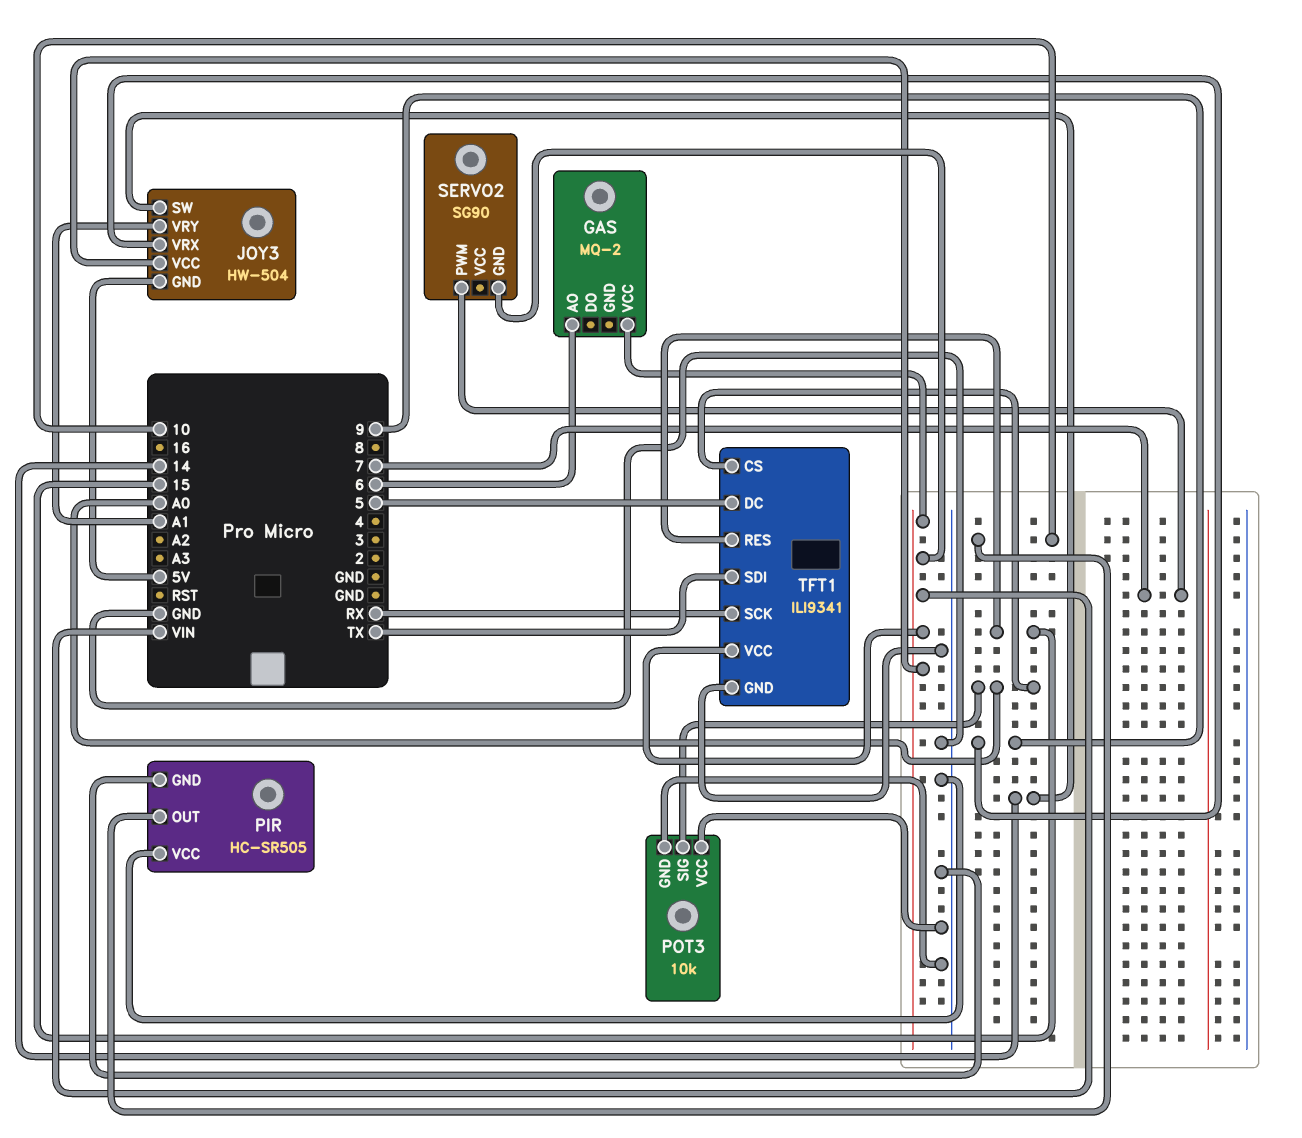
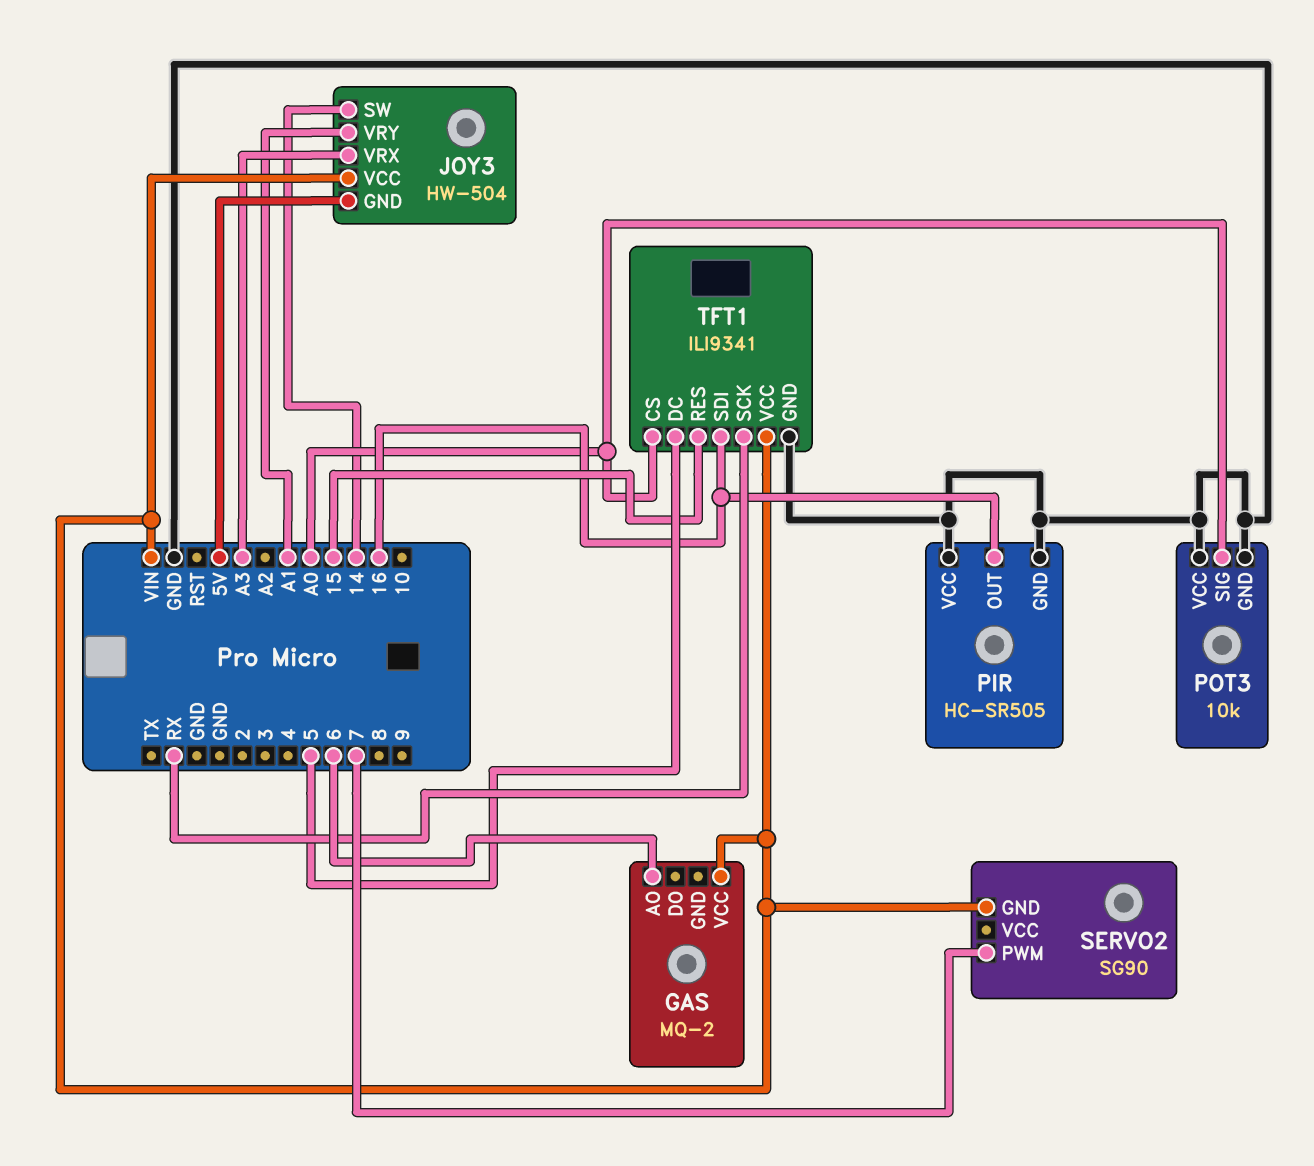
JOY3 pin VRX: 9 -> A3
PIR pin OUT: 10 -> 16
TFT1 pin SDI: TX -> 16

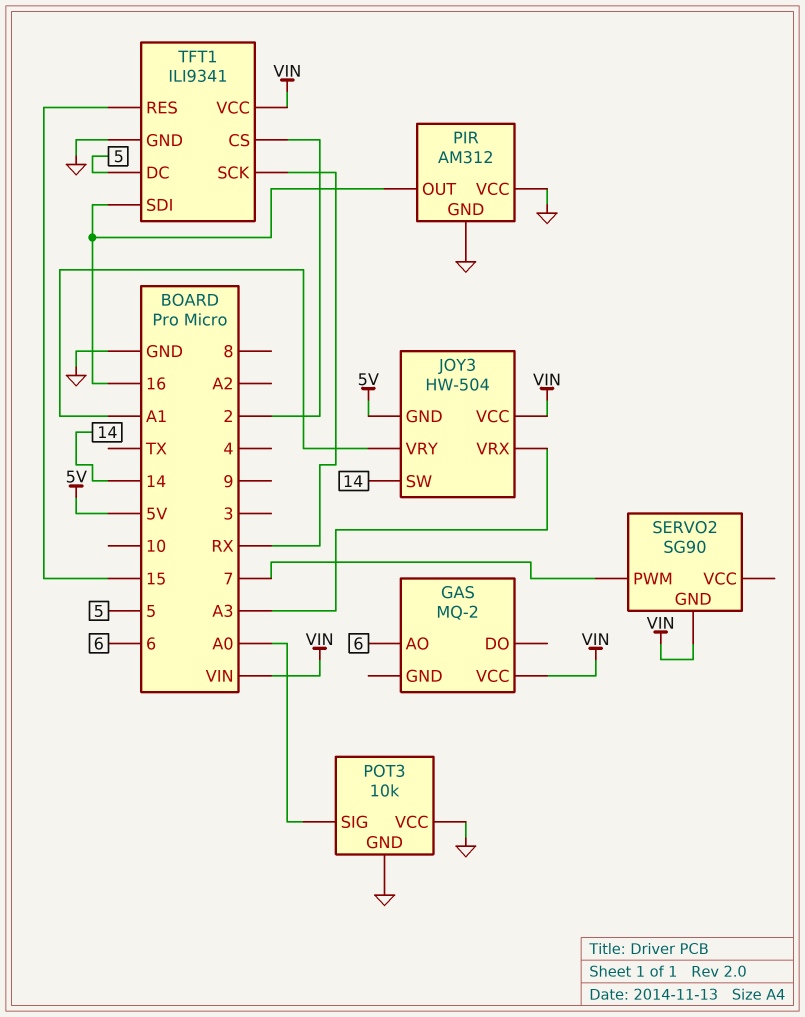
PIR: HC-SR505 -> AM312
TFT1 pin CS: A0 -> 2

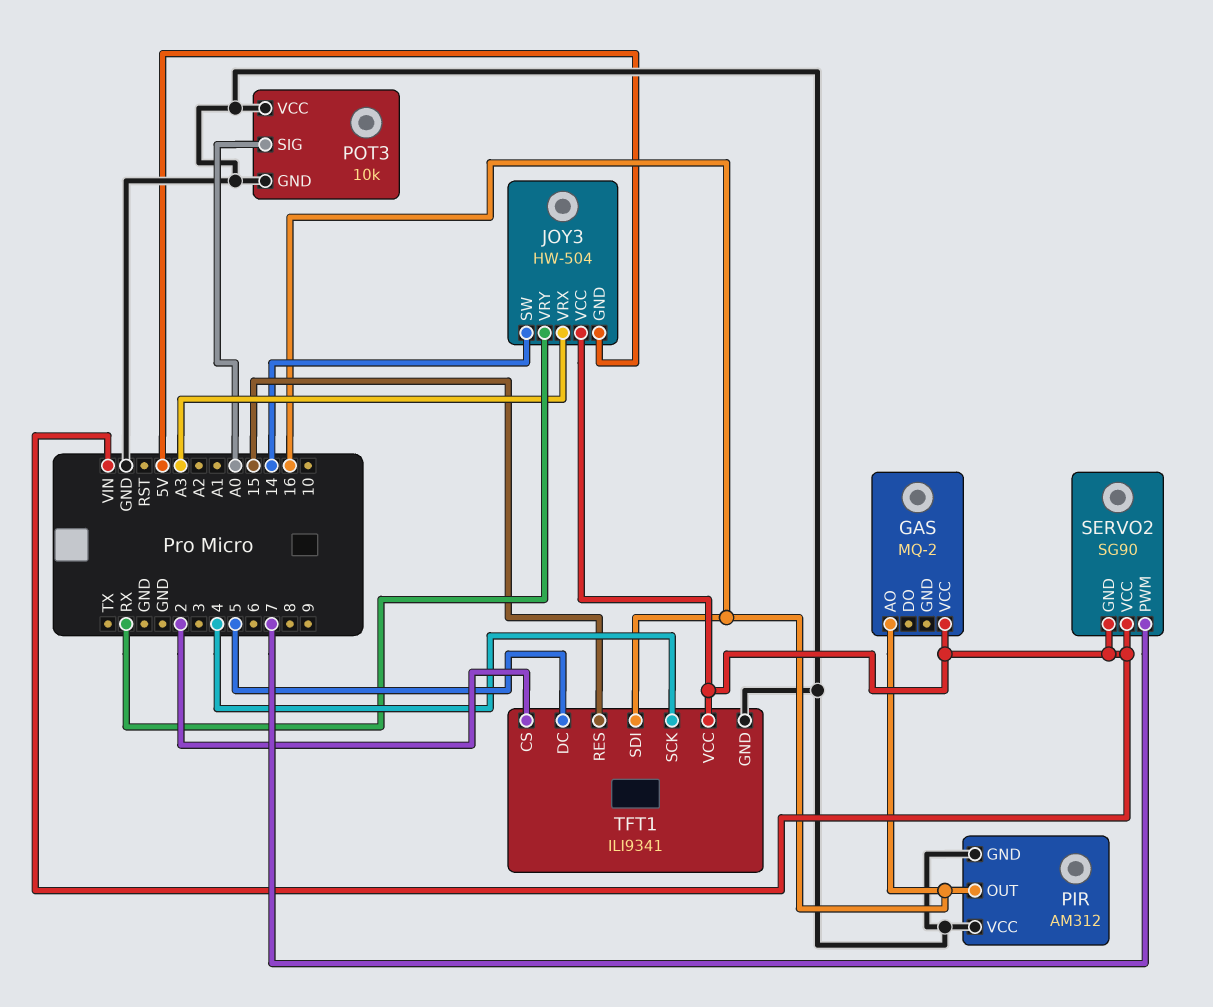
GAS pin AO: 6 -> 16
JOY3 pin VRY: A1 -> RX
SERVO2 pin VCC: none -> VIN
TFT1 pin SCK: RX -> 4

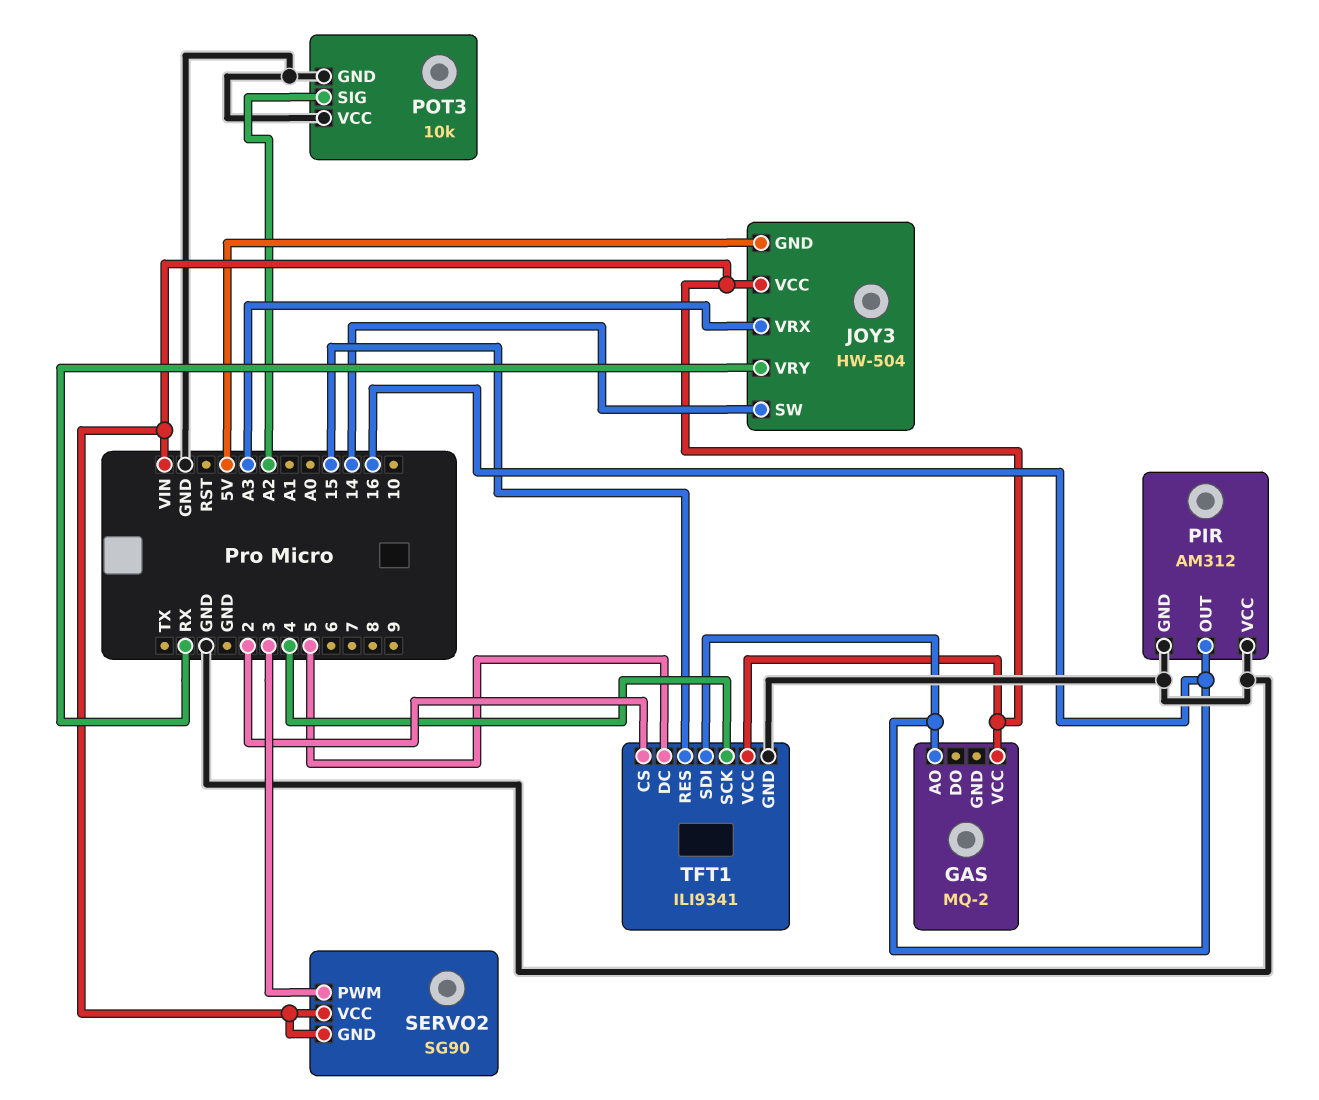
POT3 pin SIG: A0 -> A2
SERVO2 pin PWM: 7 -> 3

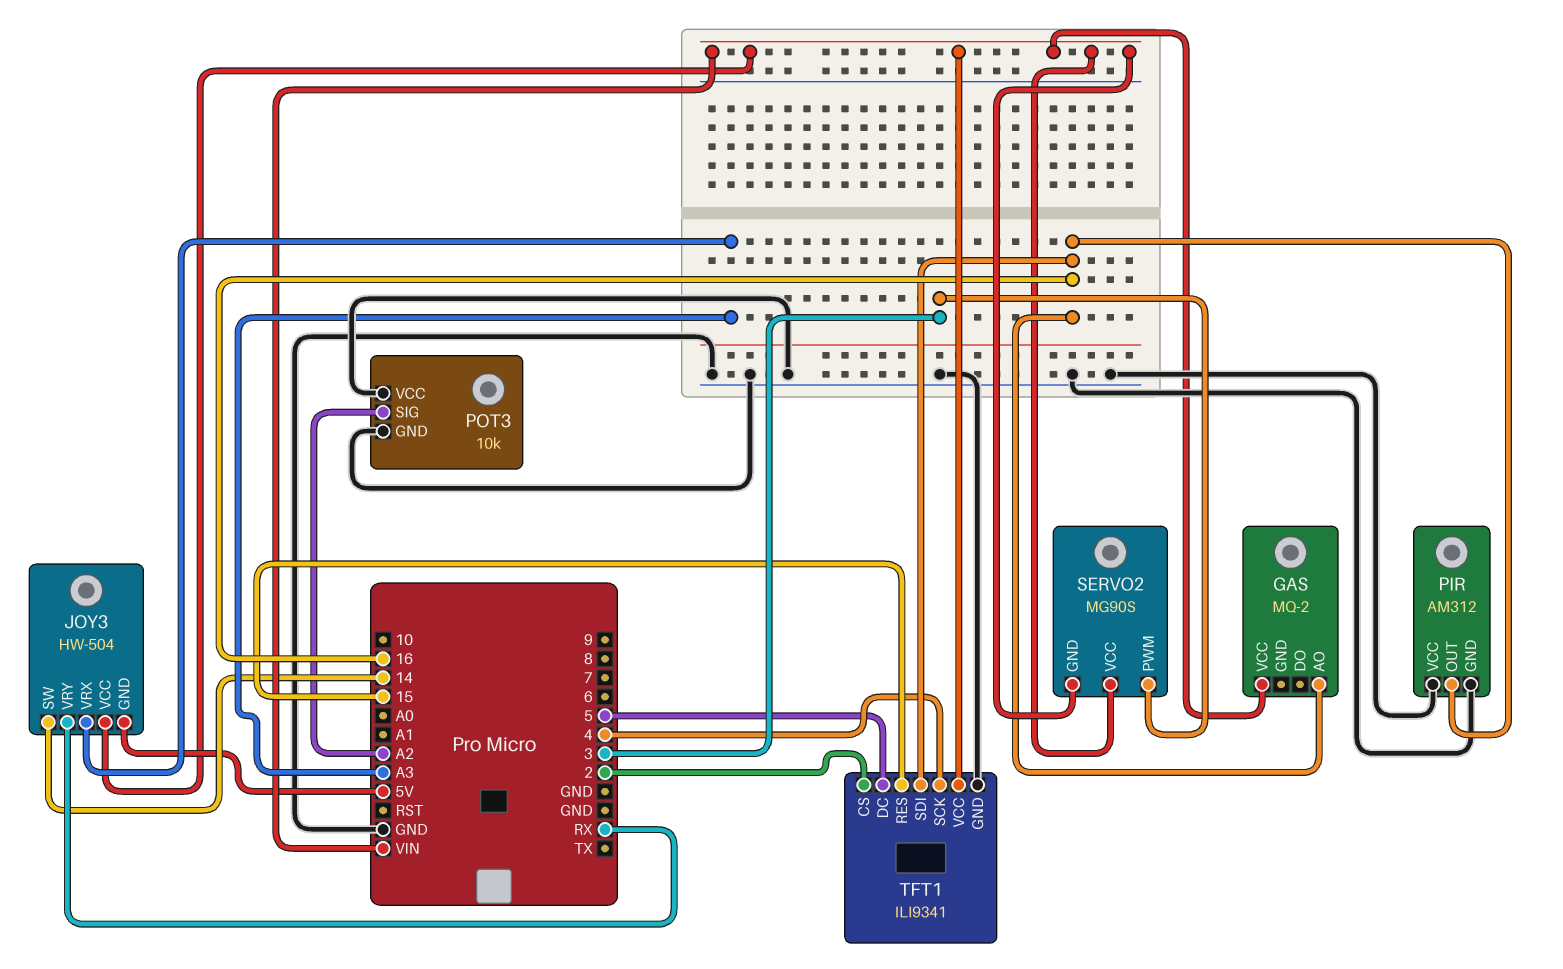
SERVO2: SG90 -> MG90S

